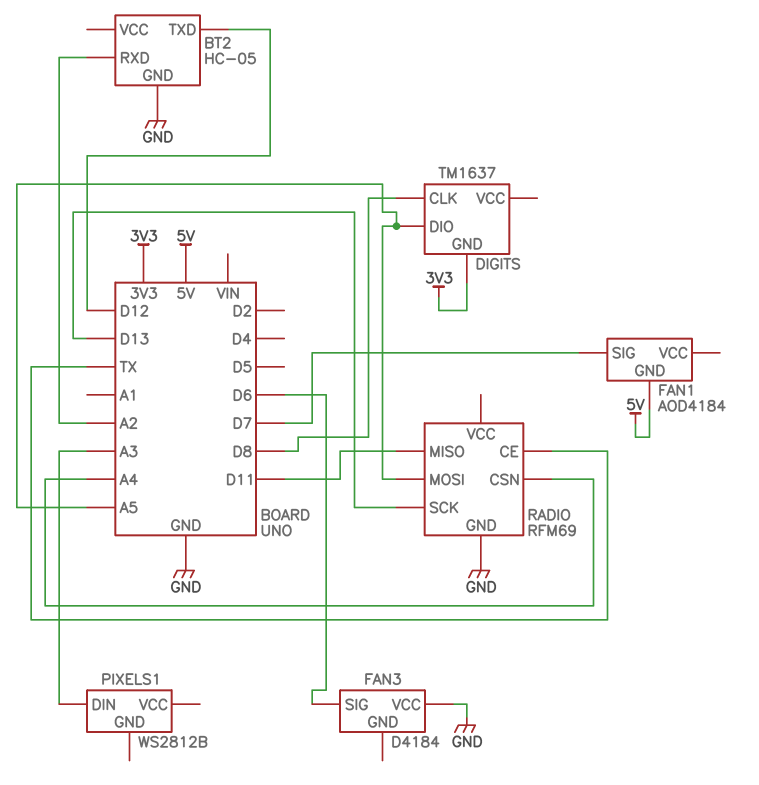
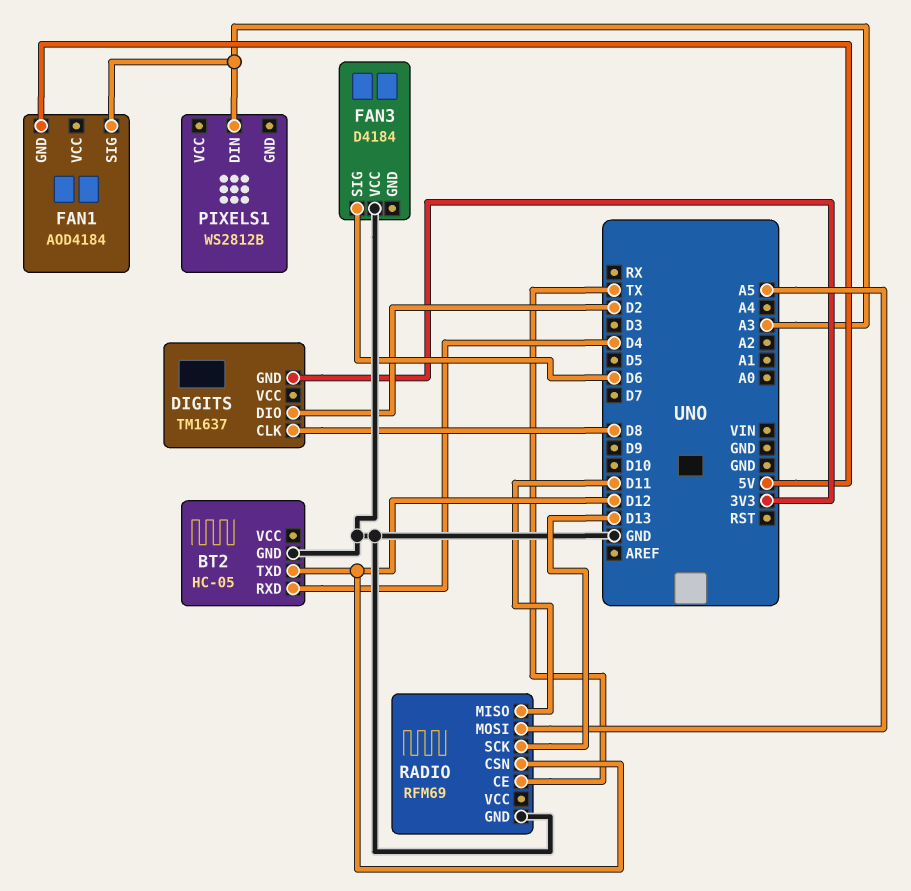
BT2 pin RXD: A2 -> D4
DIGITS pin DIO: A5 -> D2
FAN1 pin SIG: D7 -> A3
RADIO pin CSN: A4 -> D12

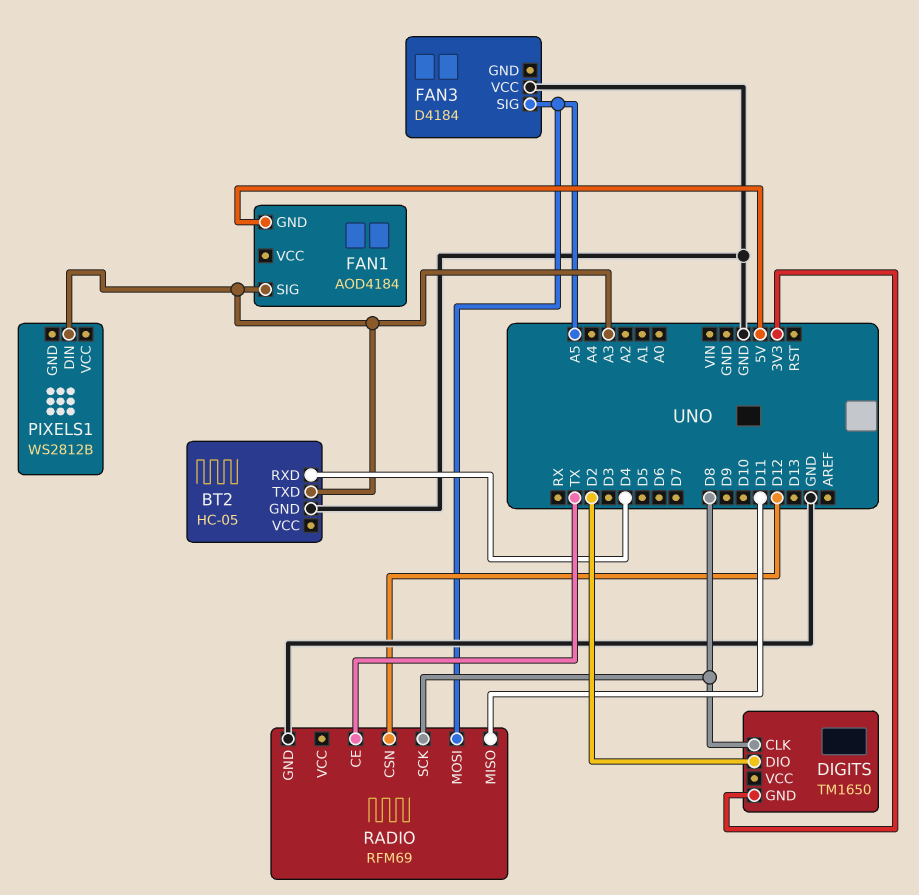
BT2 pin TXD: D12 -> A3
DIGITS: TM1637 -> TM1650
FAN3 pin SIG: D6 -> A5
RADIO pin SCK: D13 -> D8

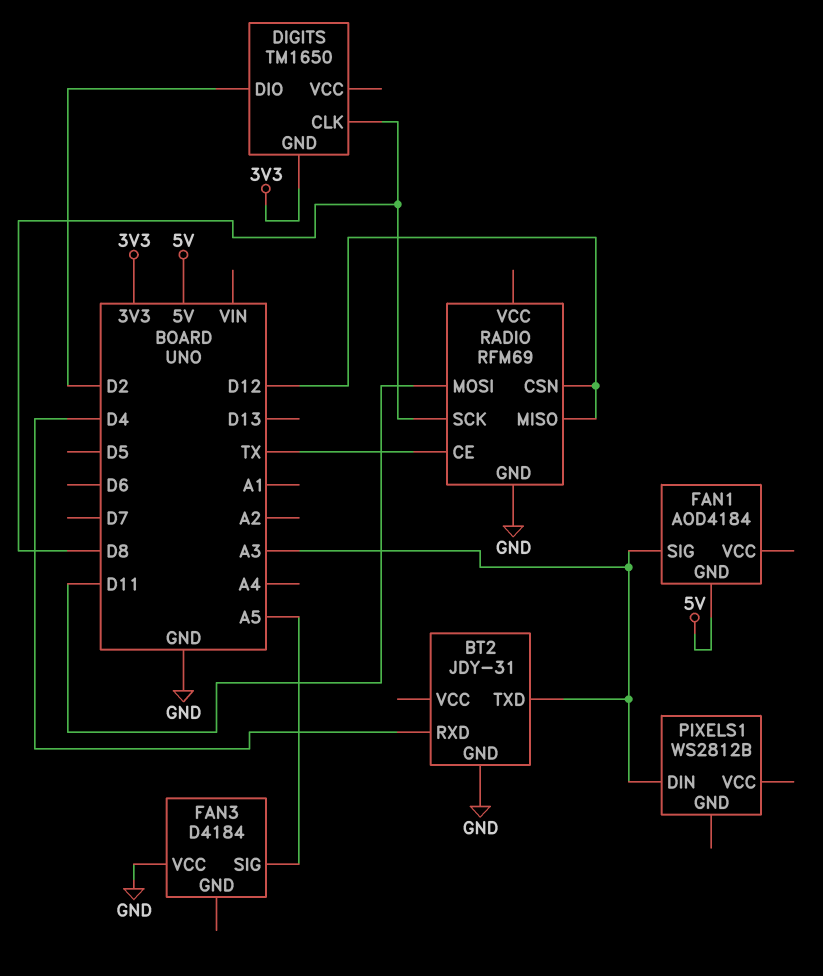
BT2: HC-05 -> JDY-31
RADIO pin MISO: D11 -> D12
RADIO pin MOSI: A5 -> D11

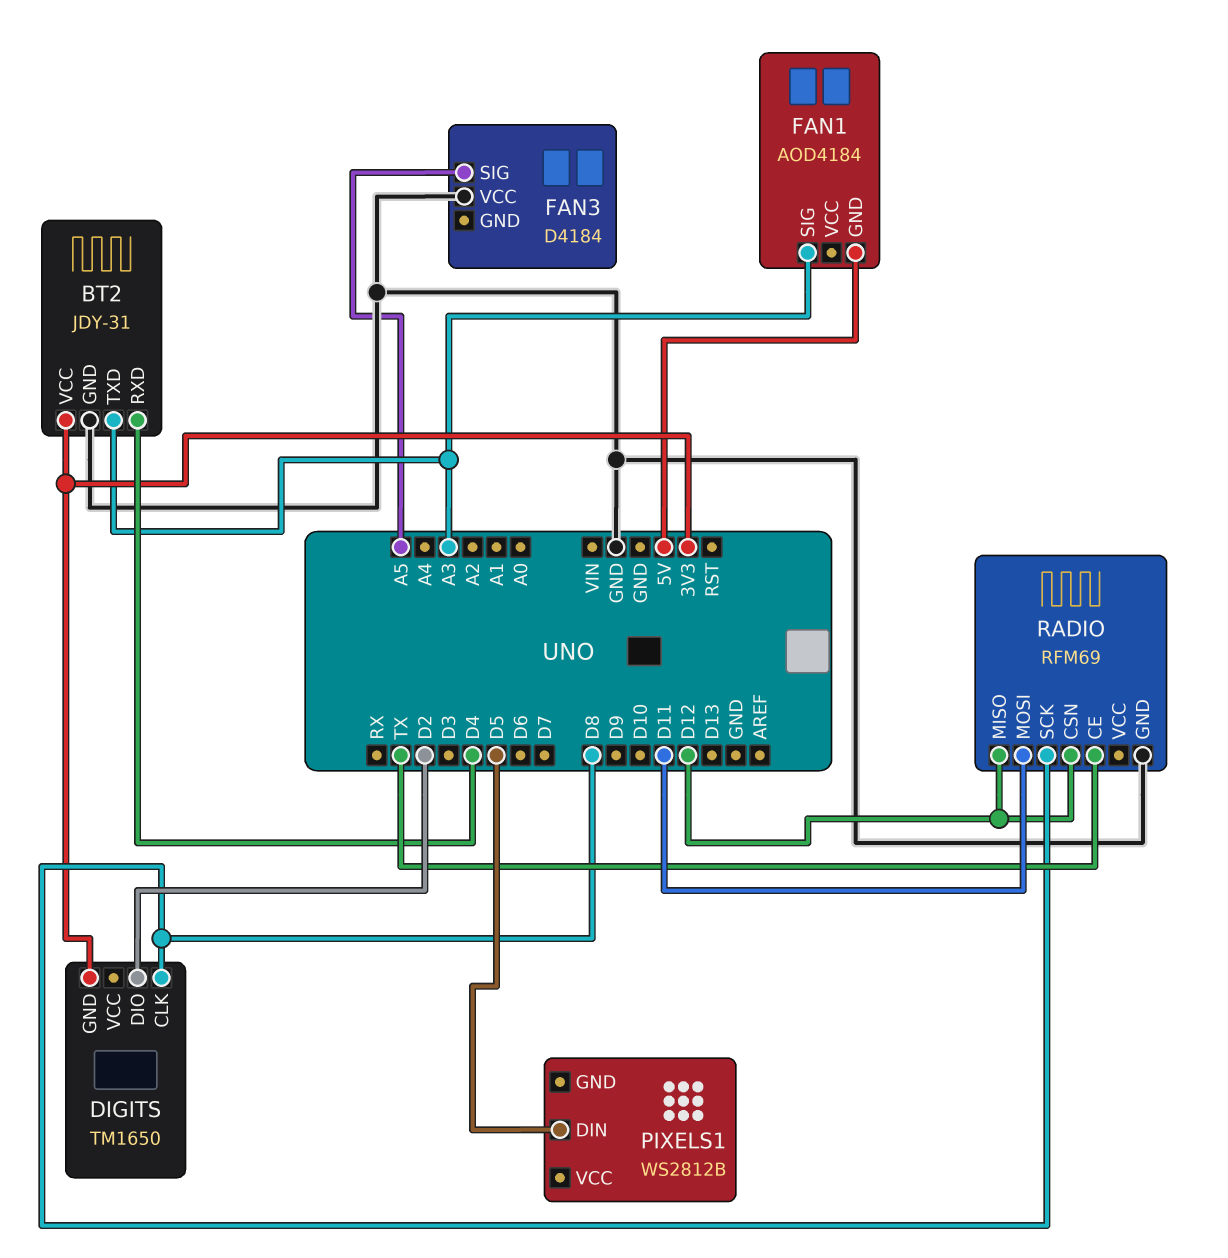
BT2 pin VCC: none -> 3V3
PIXELS1 pin DIN: A3 -> D5

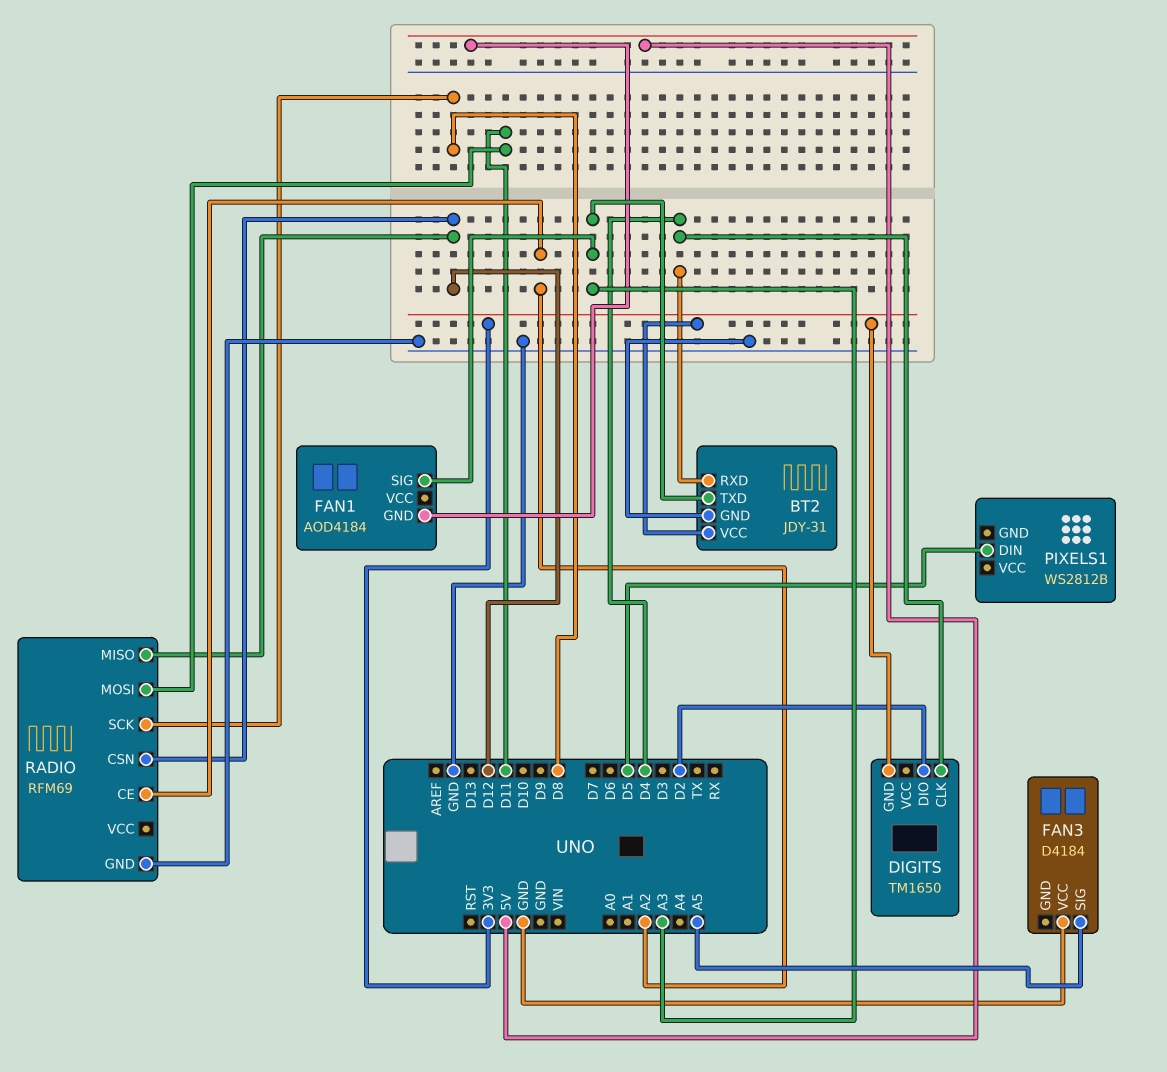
DIGITS pin CLK: D8 -> D4
RADIO pin CE: TX -> A2

